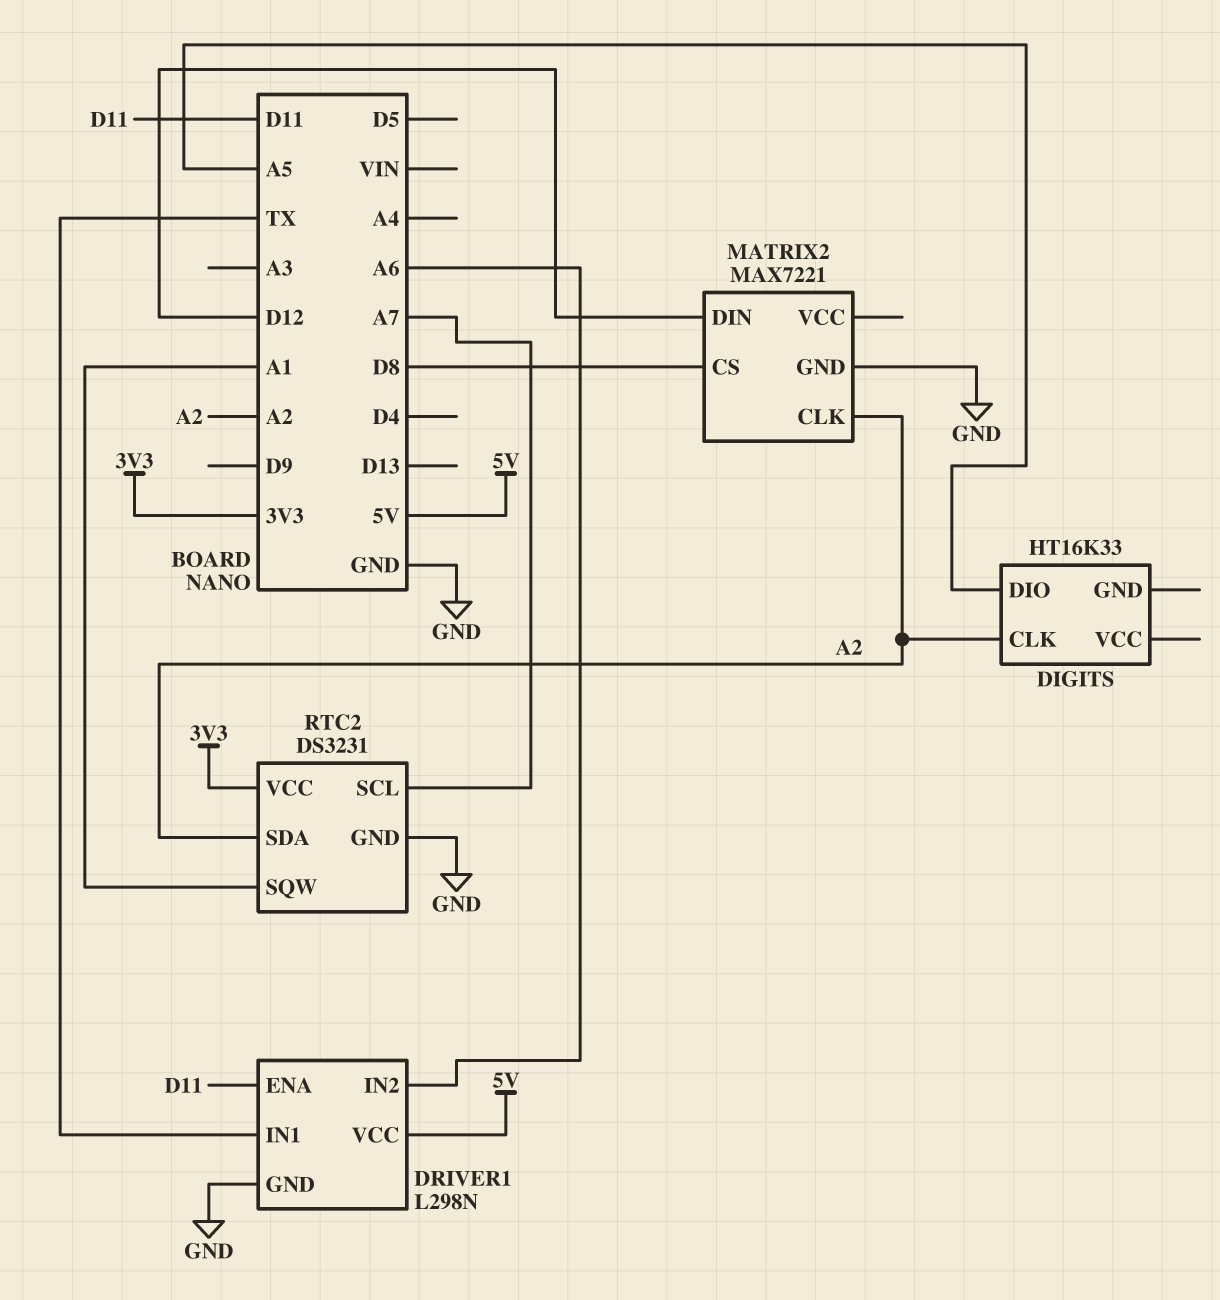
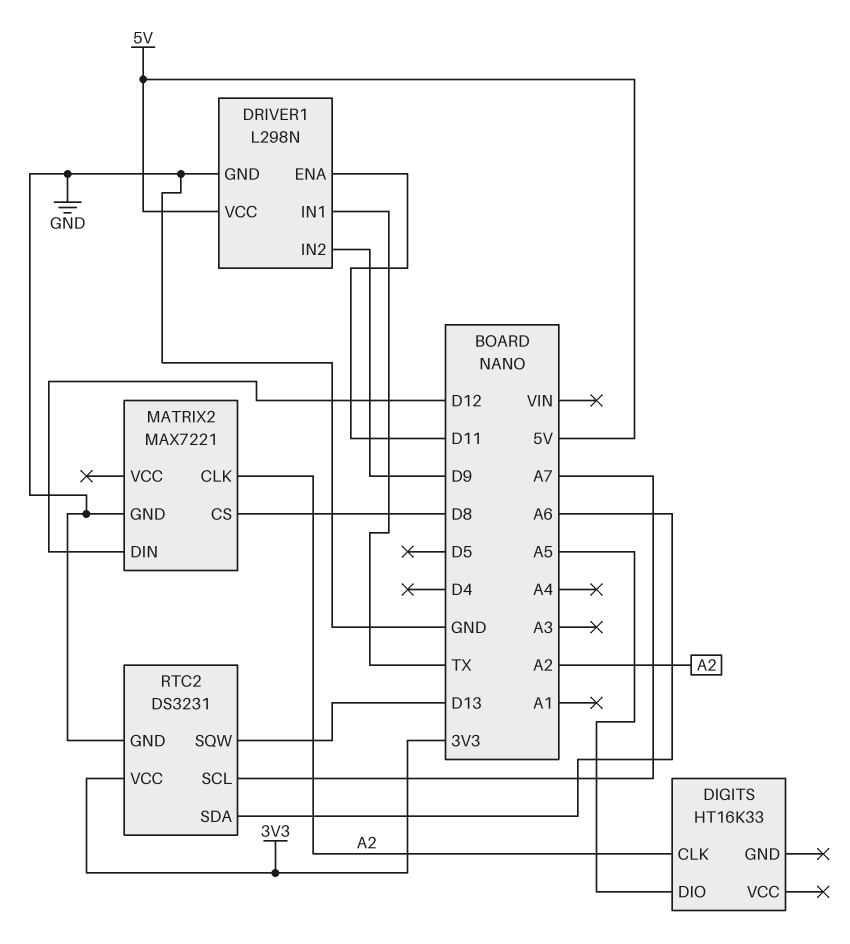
DRIVER1 pin IN2: A6 -> D9
RTC2 pin SDA: A2 -> A6
RTC2 pin SQW: A1 -> D13

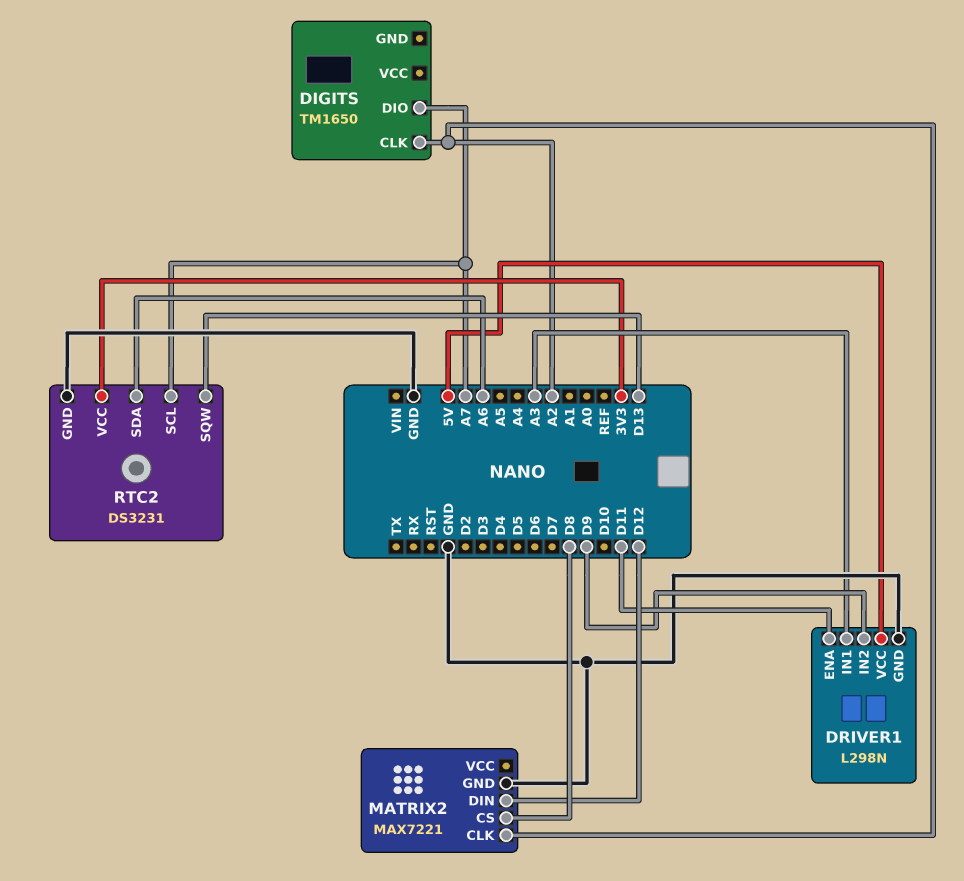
DIGITS: HT16K33 -> TM1650
DIGITS pin DIO: A5 -> A7
DRIVER1 pin IN1: TX -> A3

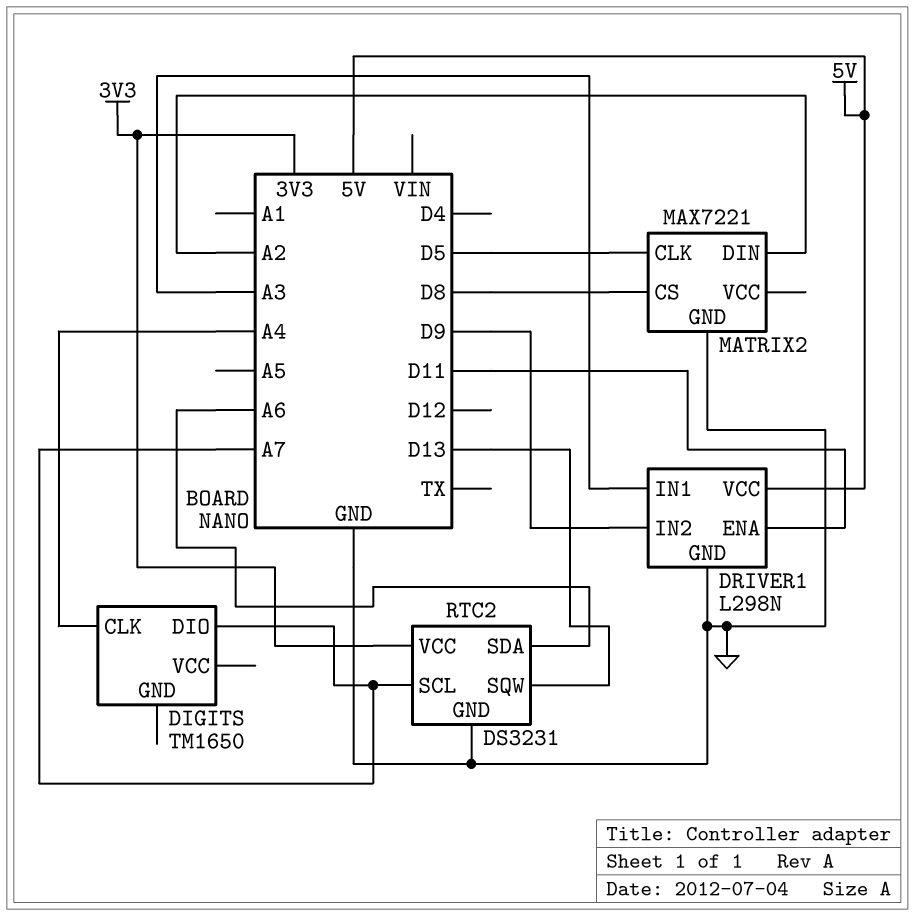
DIGITS pin CLK: A2 -> A4
MATRIX2 pin CLK: A2 -> D5
MATRIX2 pin DIN: D12 -> A2

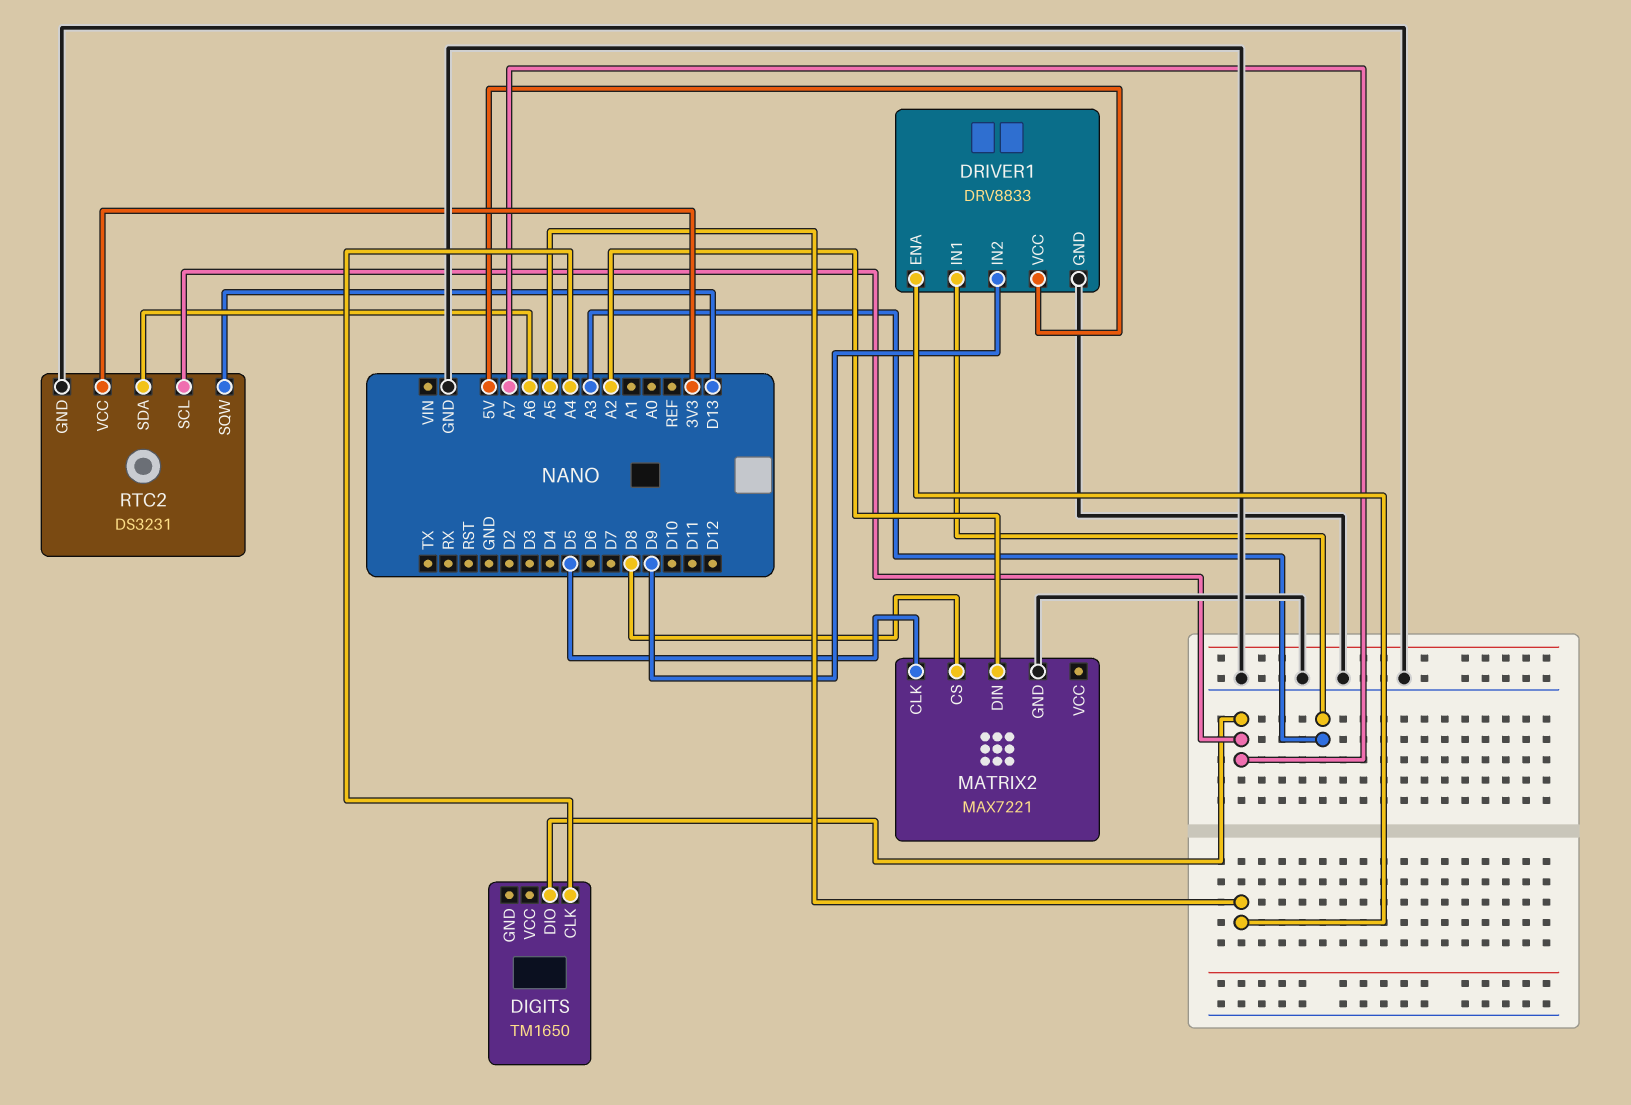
DRIVER1: L298N -> DRV8833
DRIVER1 pin ENA: D11 -> A5

